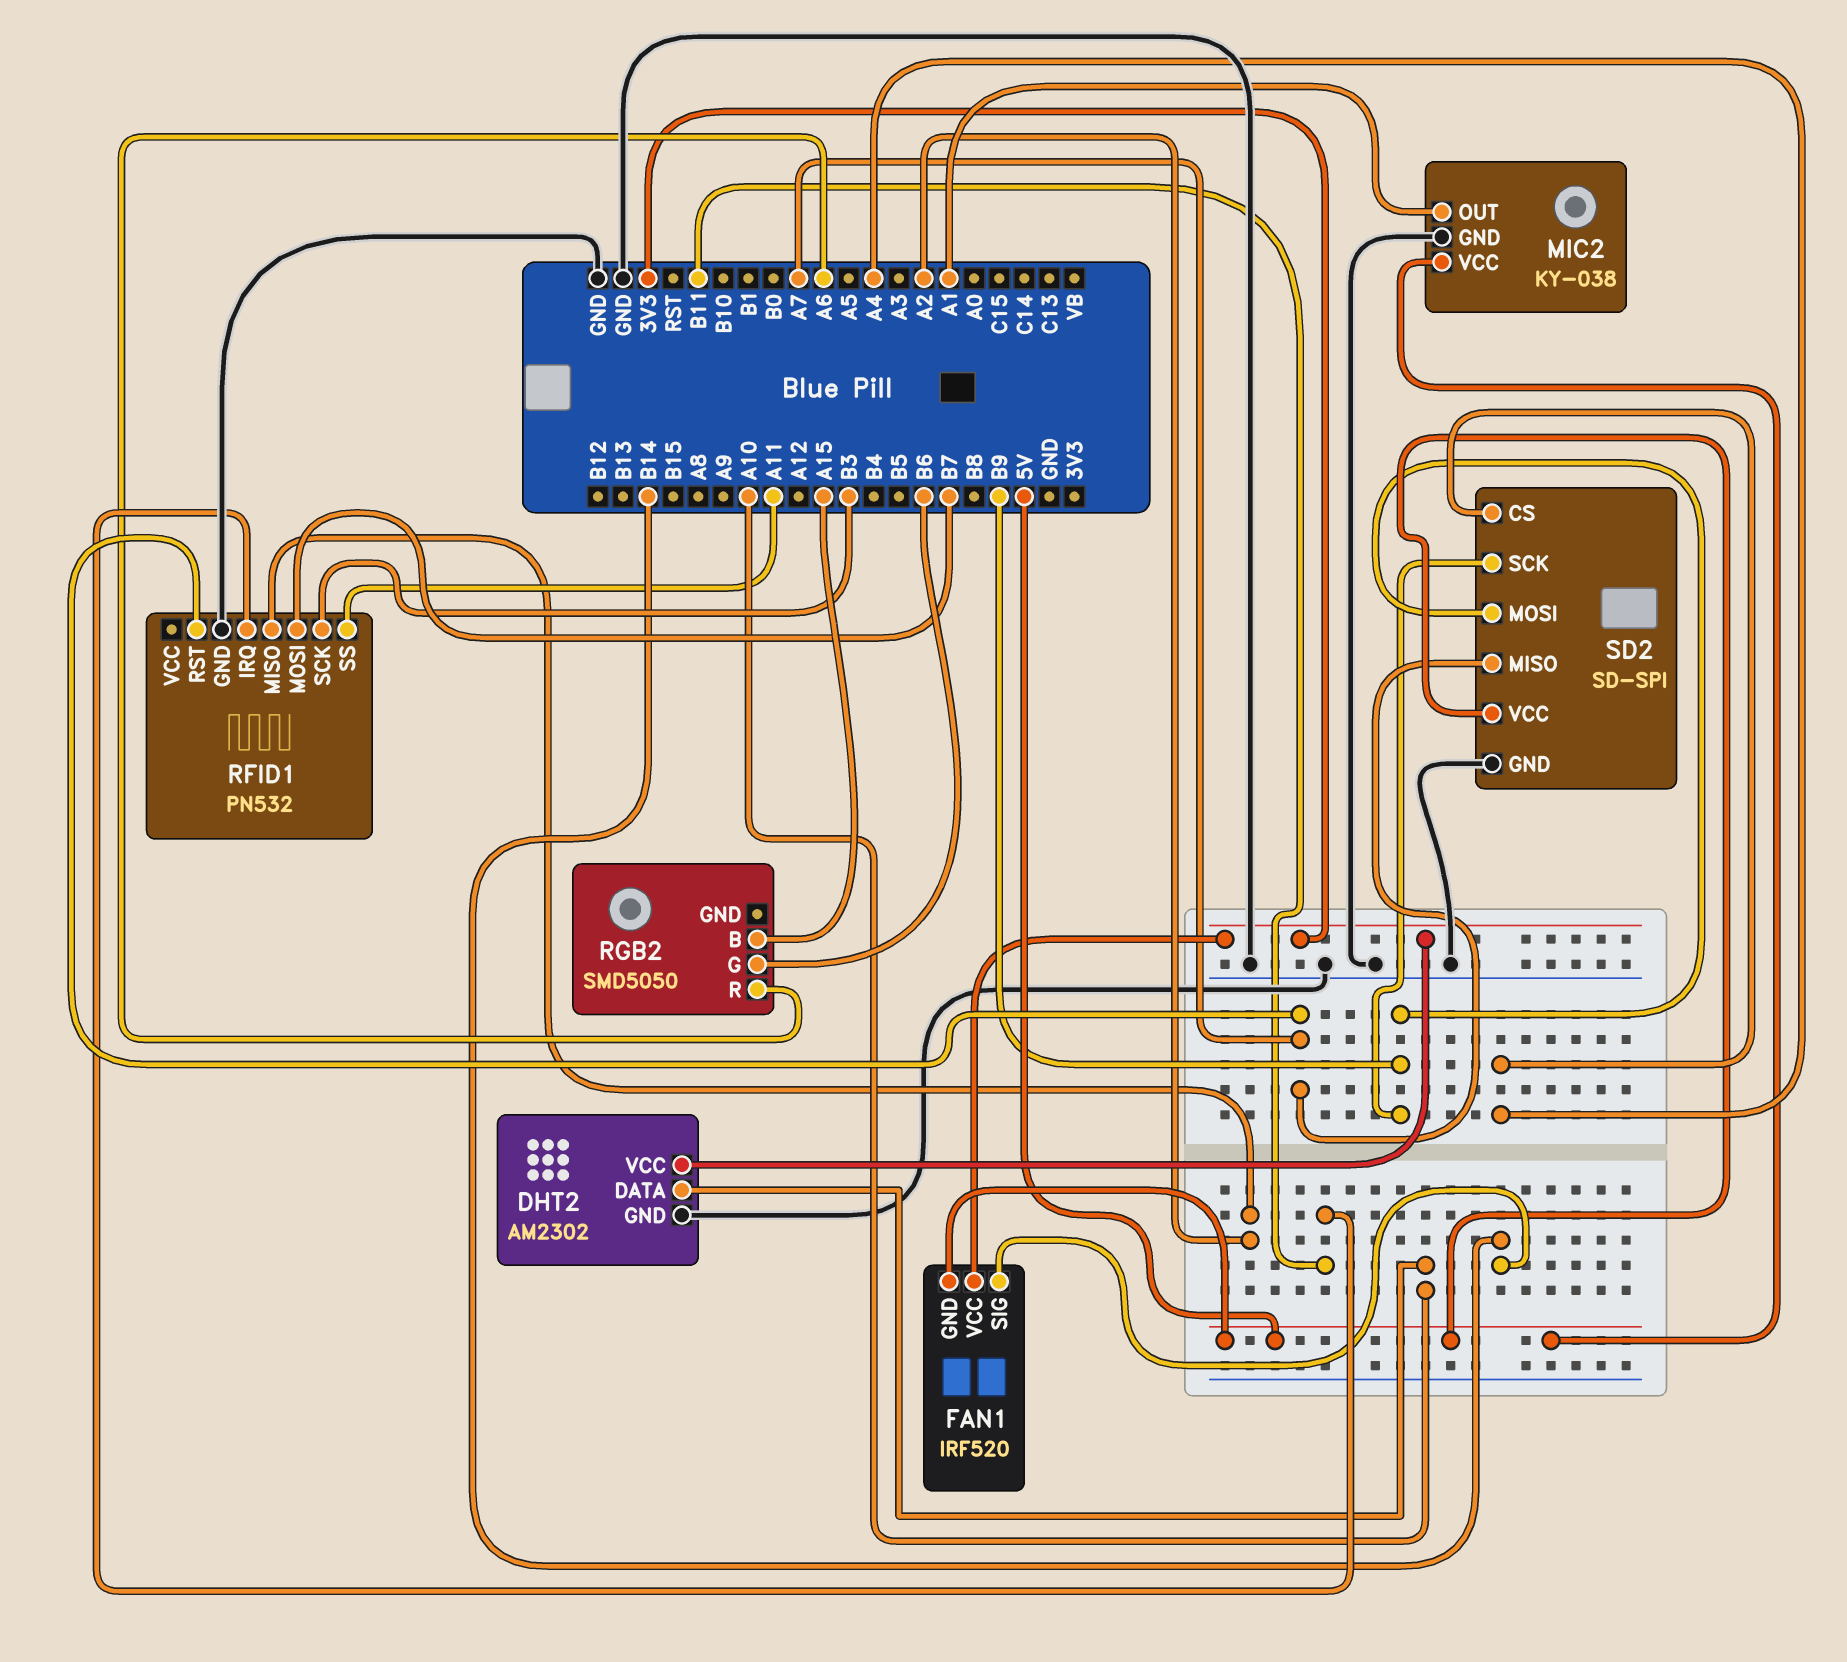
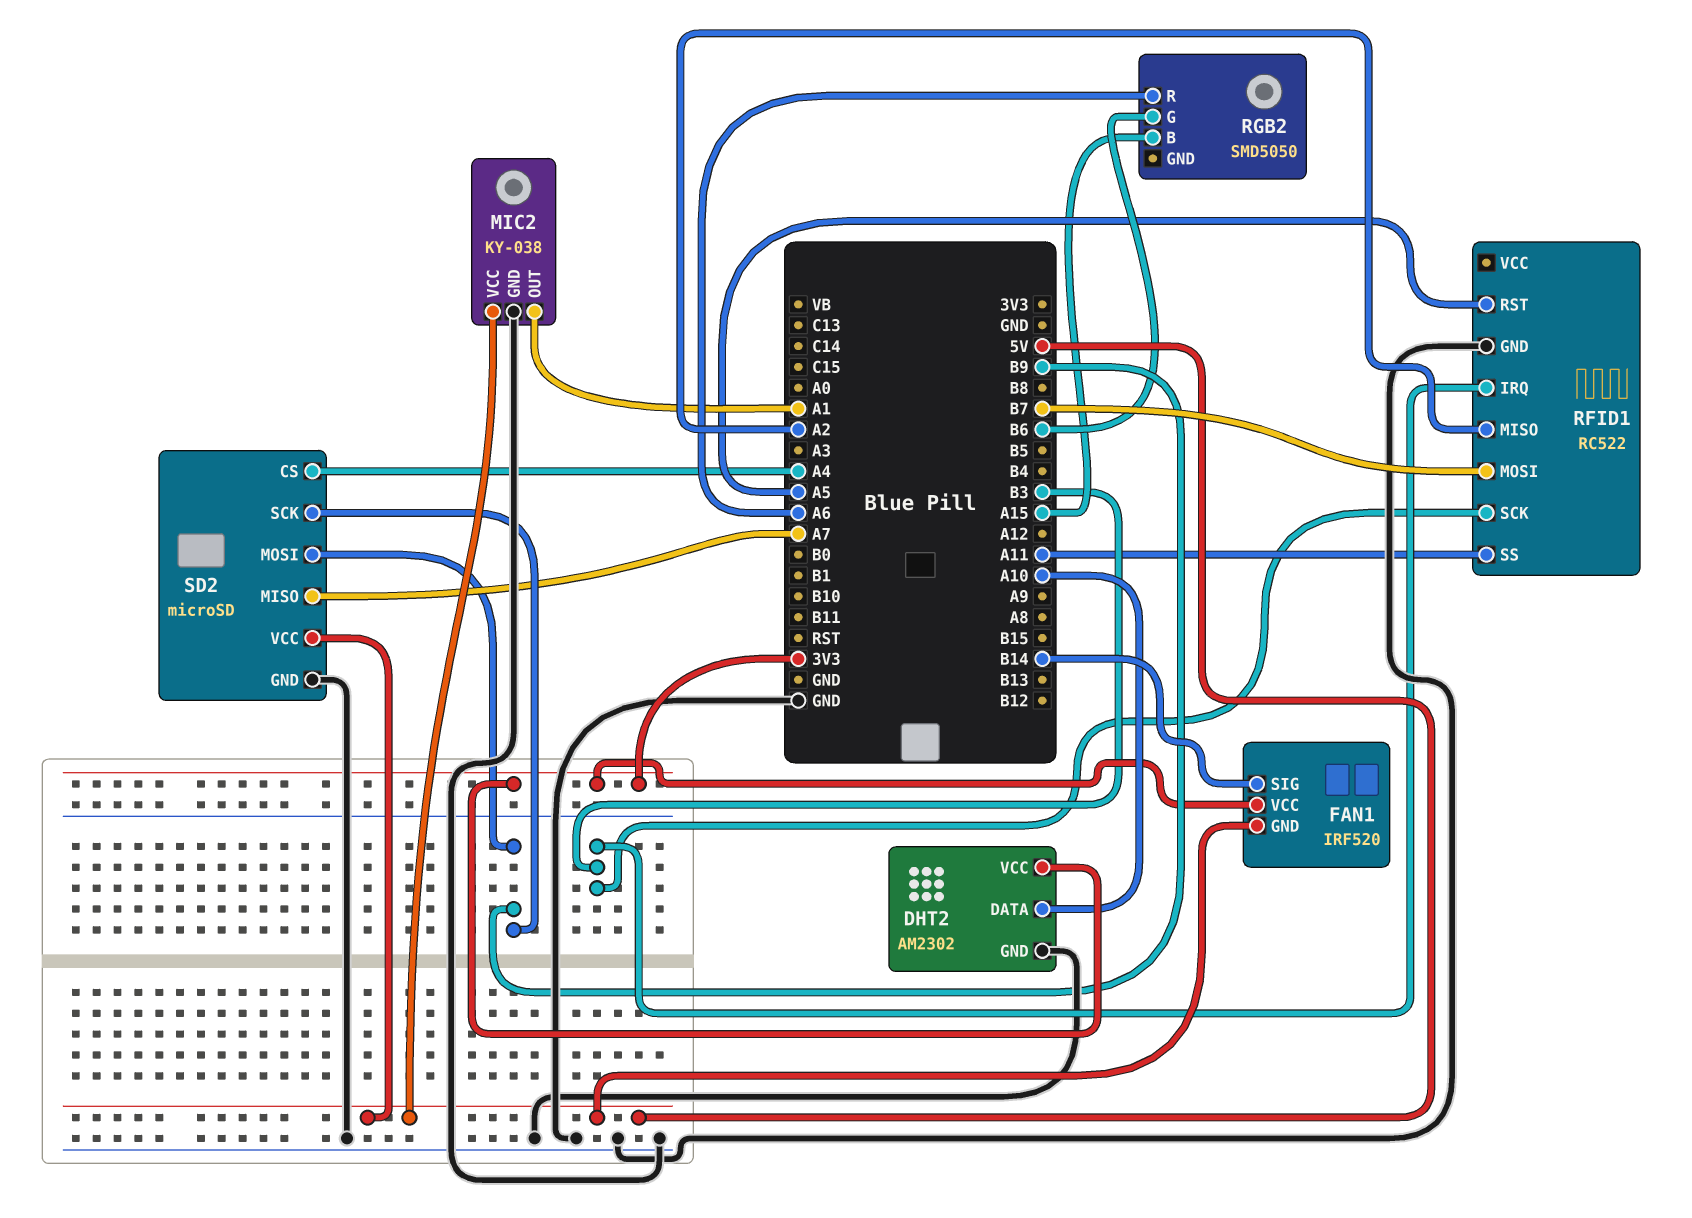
RFID1: PN532 -> RC522
RFID1 pin IRQ: B11 -> B3
RFID1 pin RST: A7 -> A5
SD2: SD-SPI -> microSD

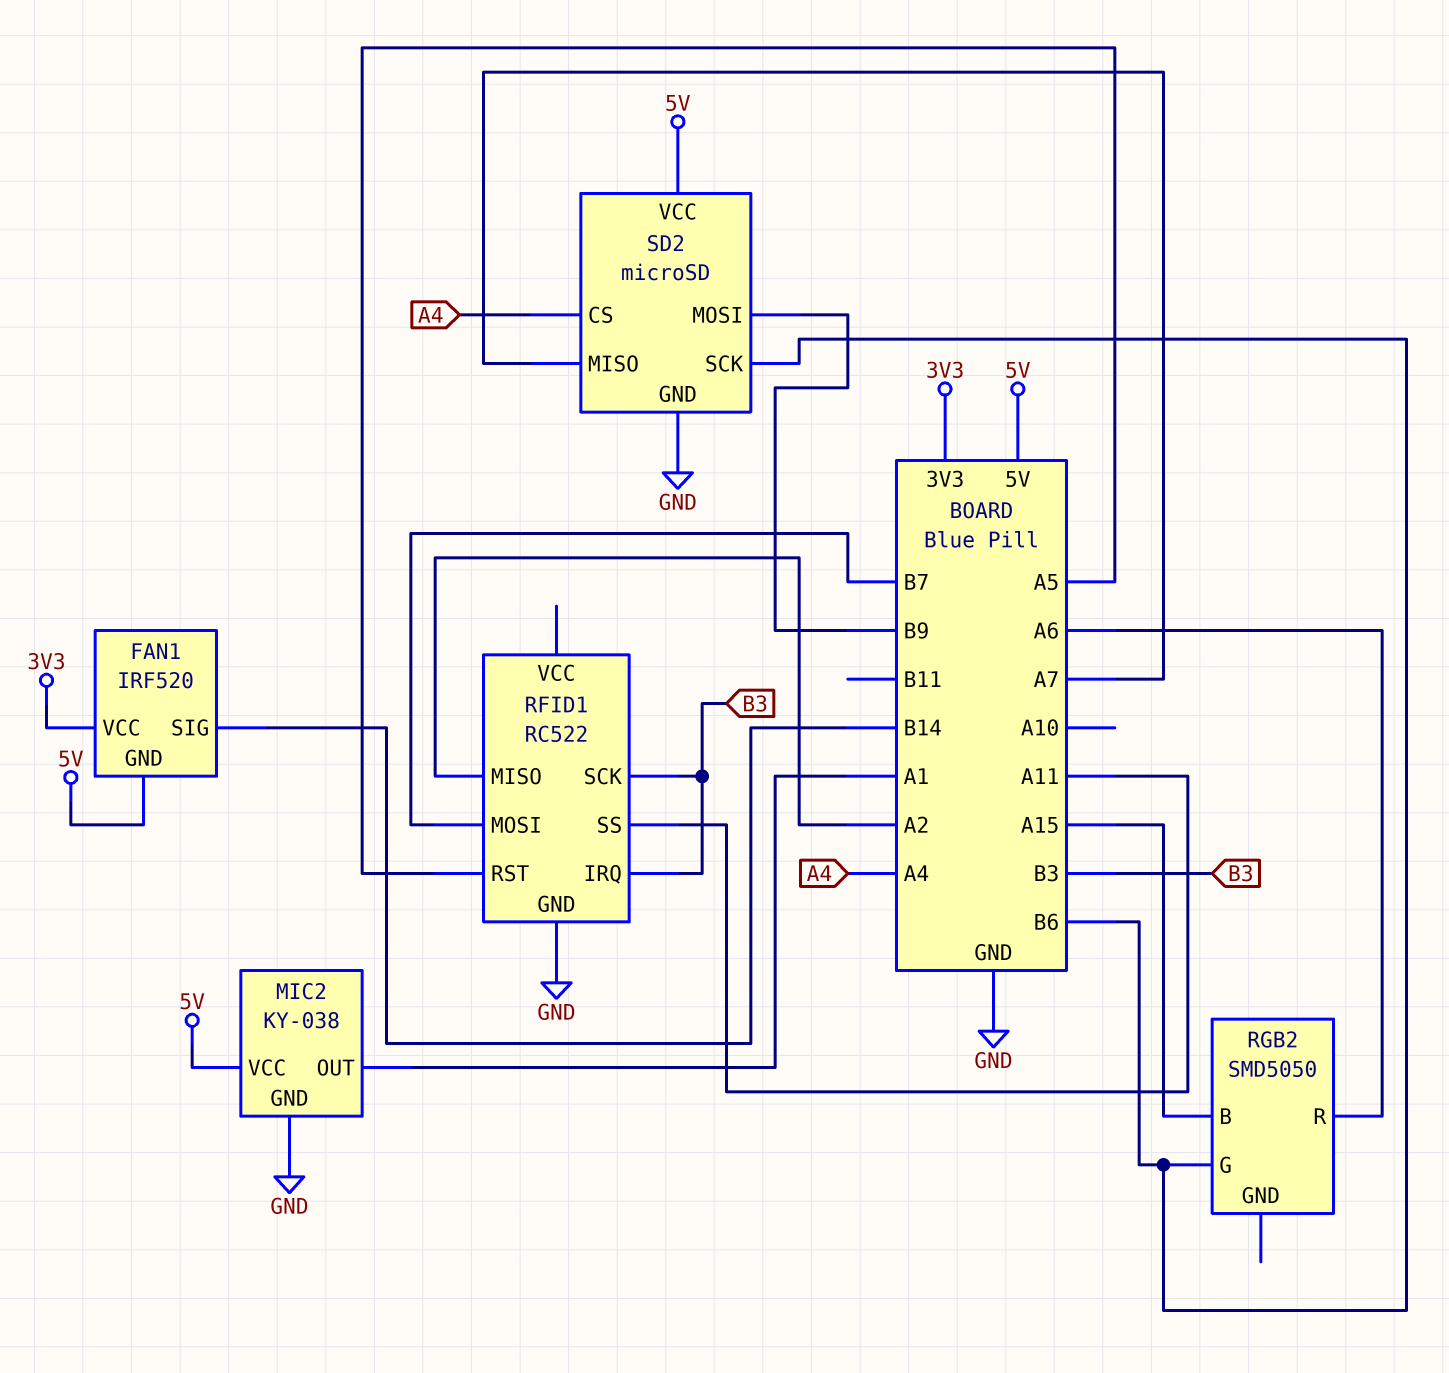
DHT2: AM2302 -> none
DHT2 pin DATA: A10 -> none
DHT2 pin GND: GND -> none
DHT2 pin VCC: 3V3 -> none
SD2 pin SCK: B9 -> B6

